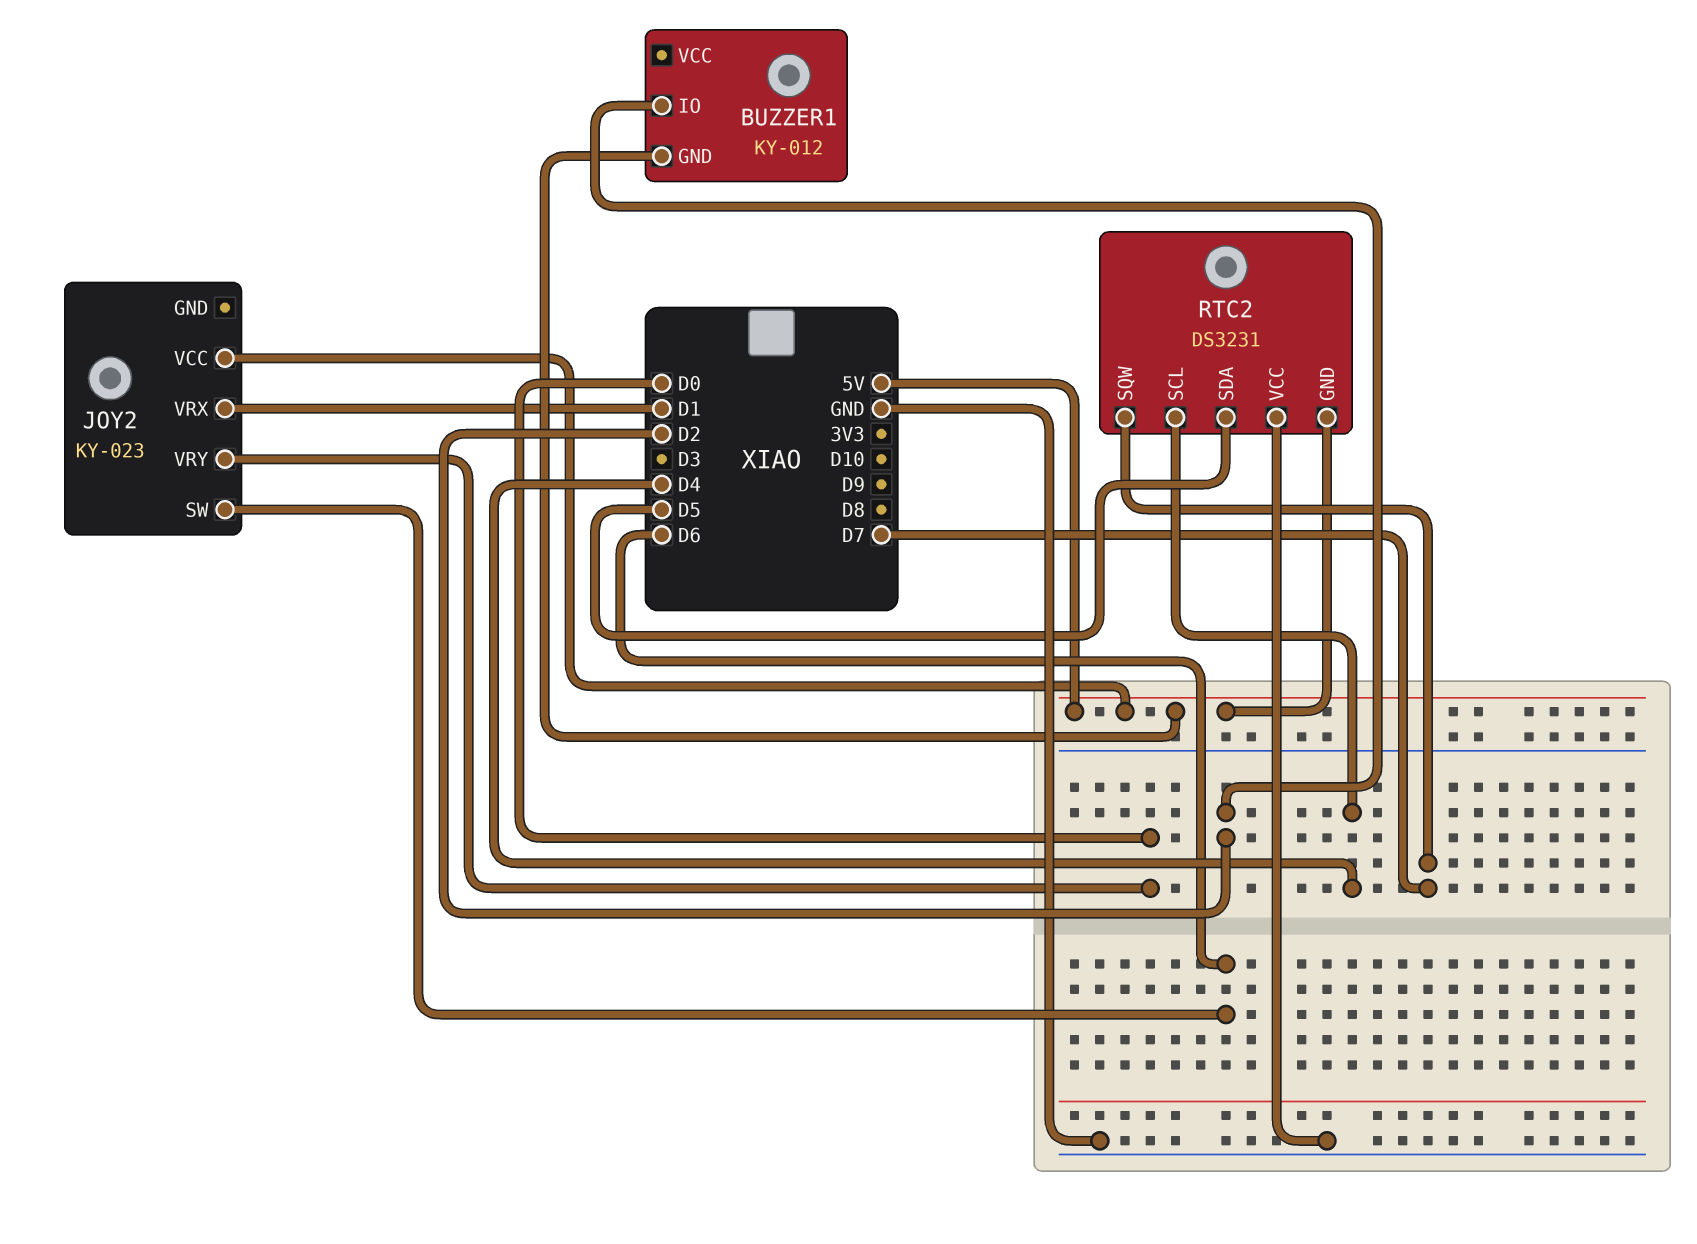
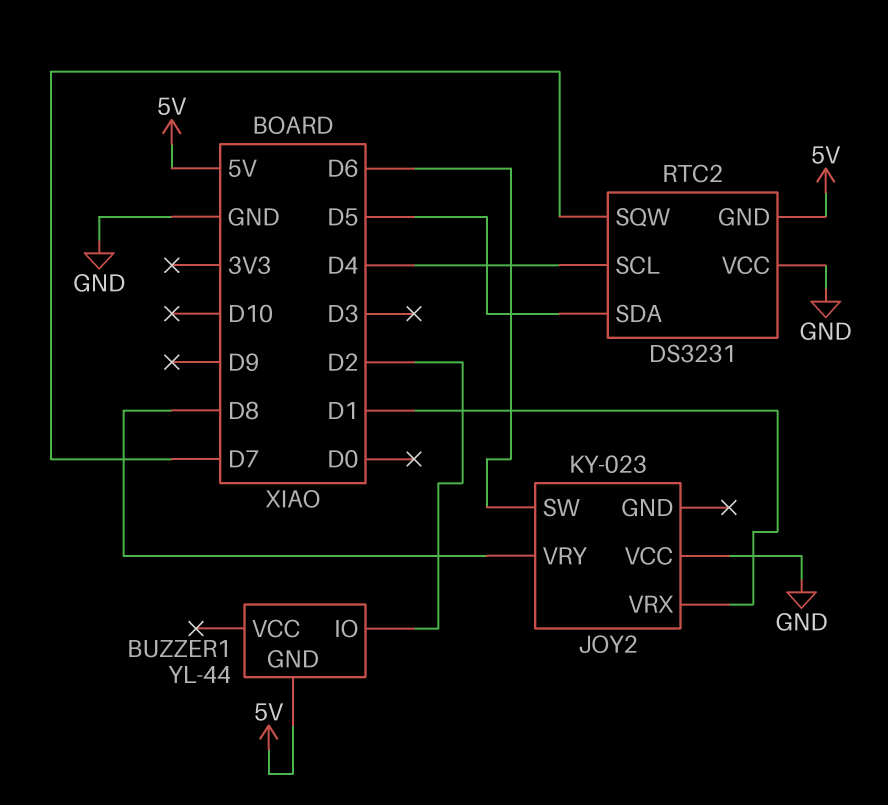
BUZZER1: KY-012 -> YL-44
JOY2 pin VCC: 5V -> GND
JOY2 pin VRY: D0 -> D8

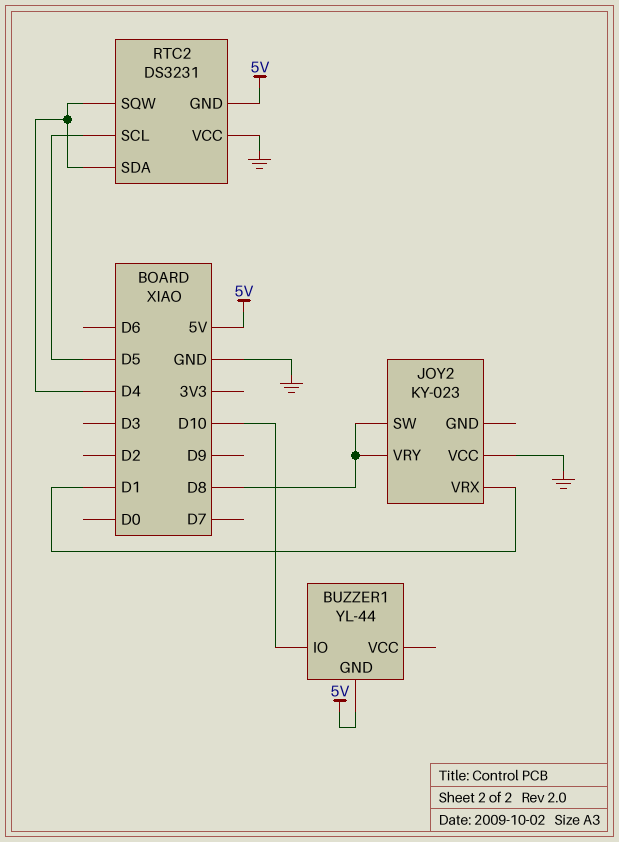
BUZZER1 pin IO: D2 -> D10
JOY2 pin SW: D6 -> D8
RTC2 pin SCL: D4 -> D5
RTC2 pin SDA: D5 -> D4
RTC2 pin SQW: D7 -> D4

